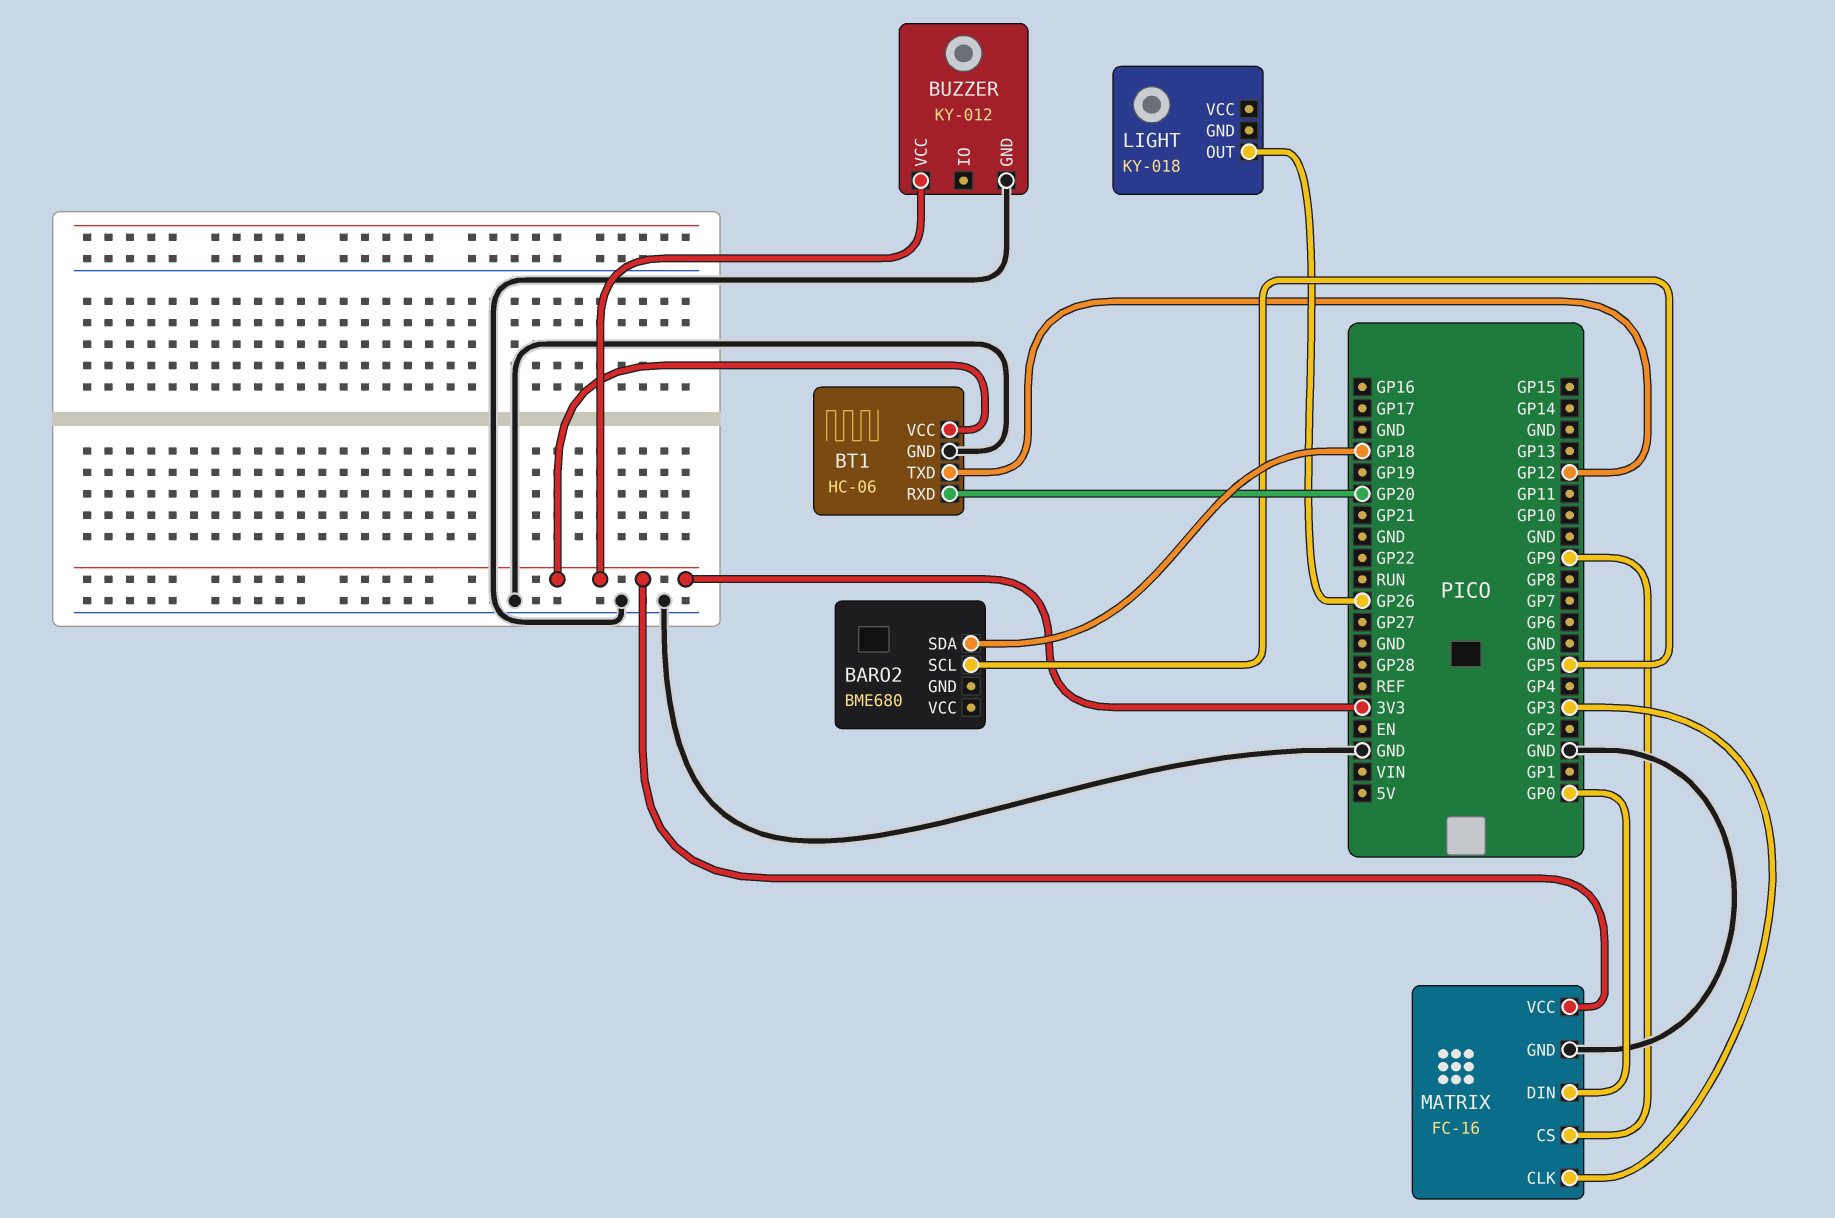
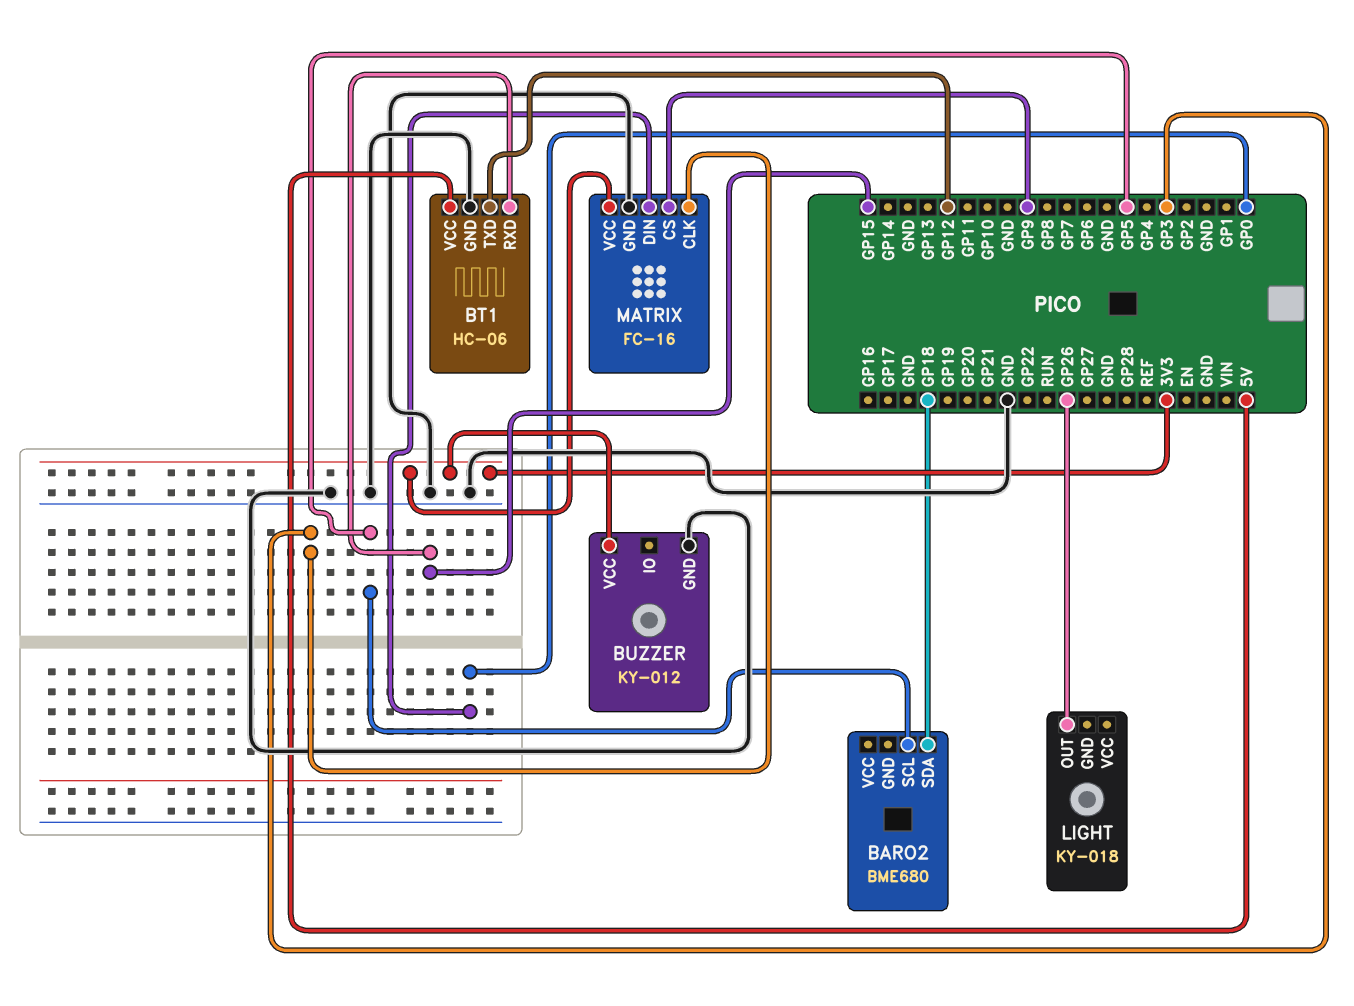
BT1 pin RXD: GP20 -> GP15
BT1 pin VCC: 3V3 -> 5V

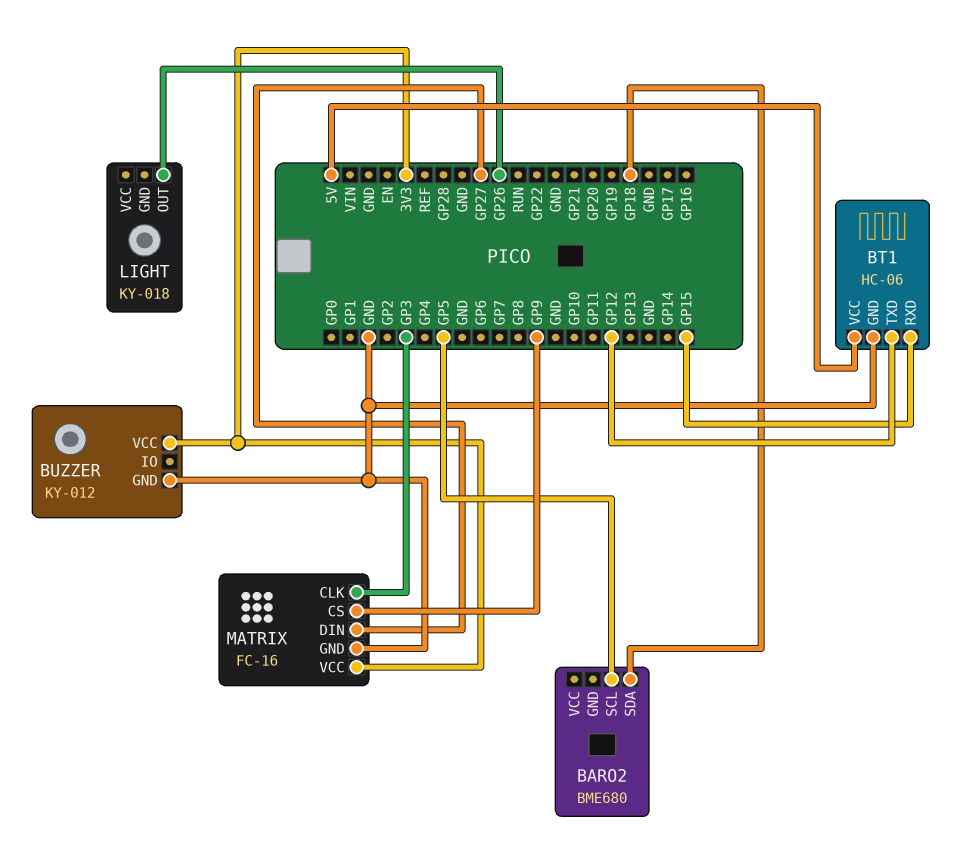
MATRIX pin DIN: GP0 -> GP27

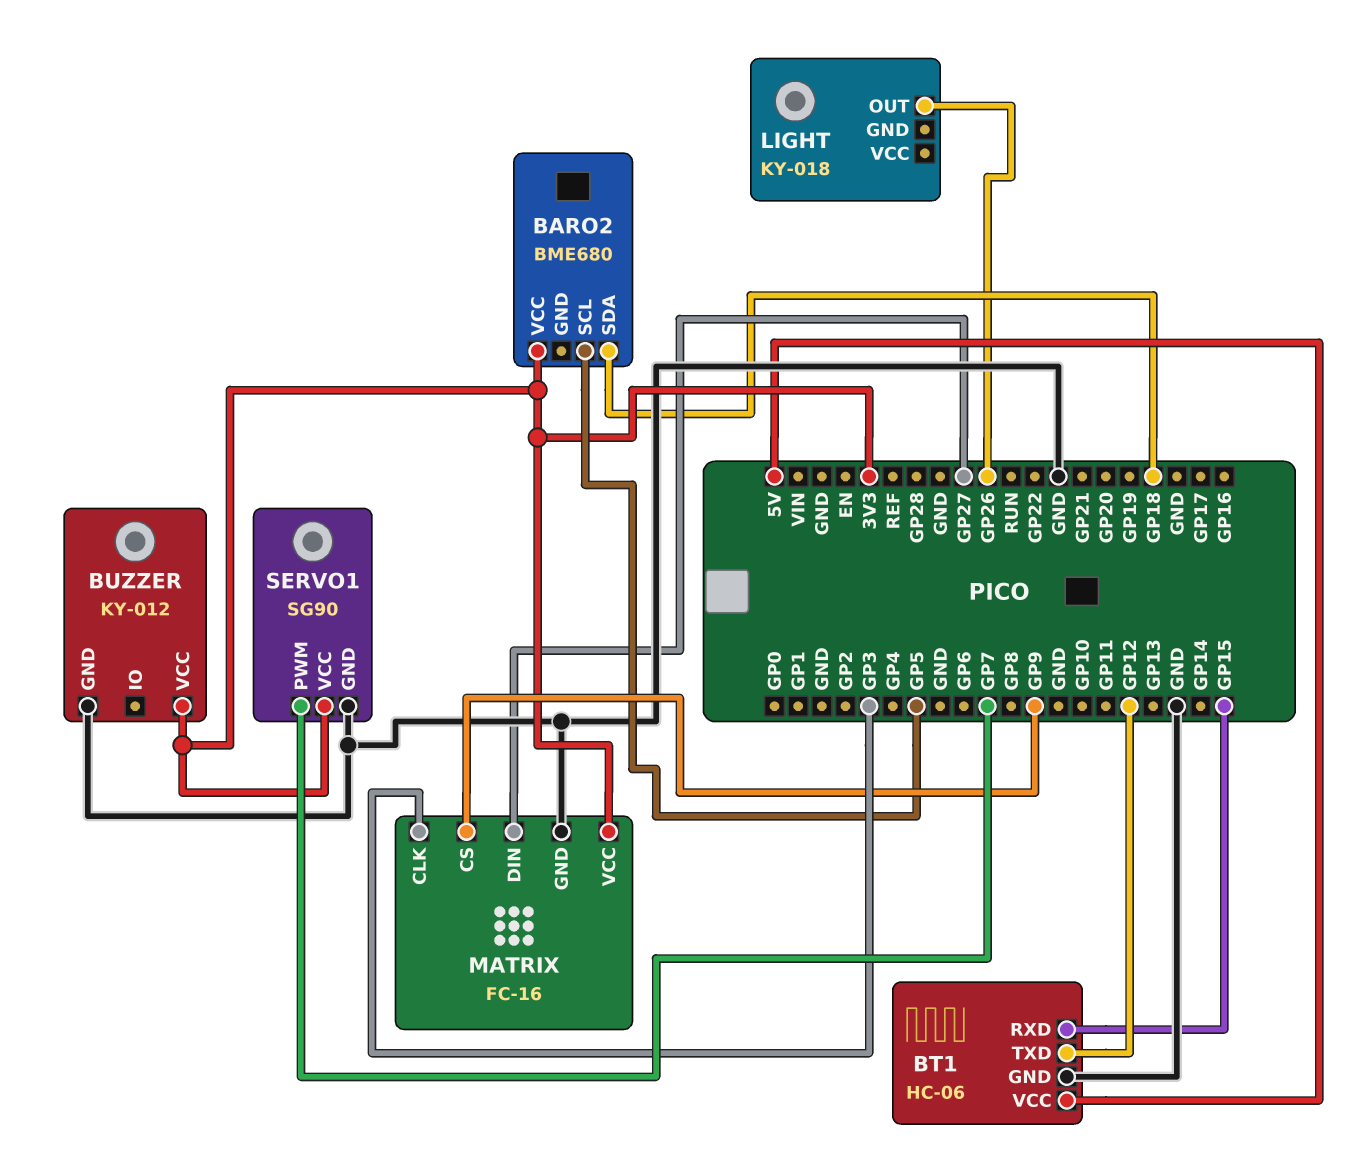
BARO2 pin VCC: none -> 3V3
SERVO1: none -> SG90
SERVO1 pin GND: none -> GND
SERVO1 pin PWM: none -> GP7
SERVO1 pin VCC: none -> 3V3

